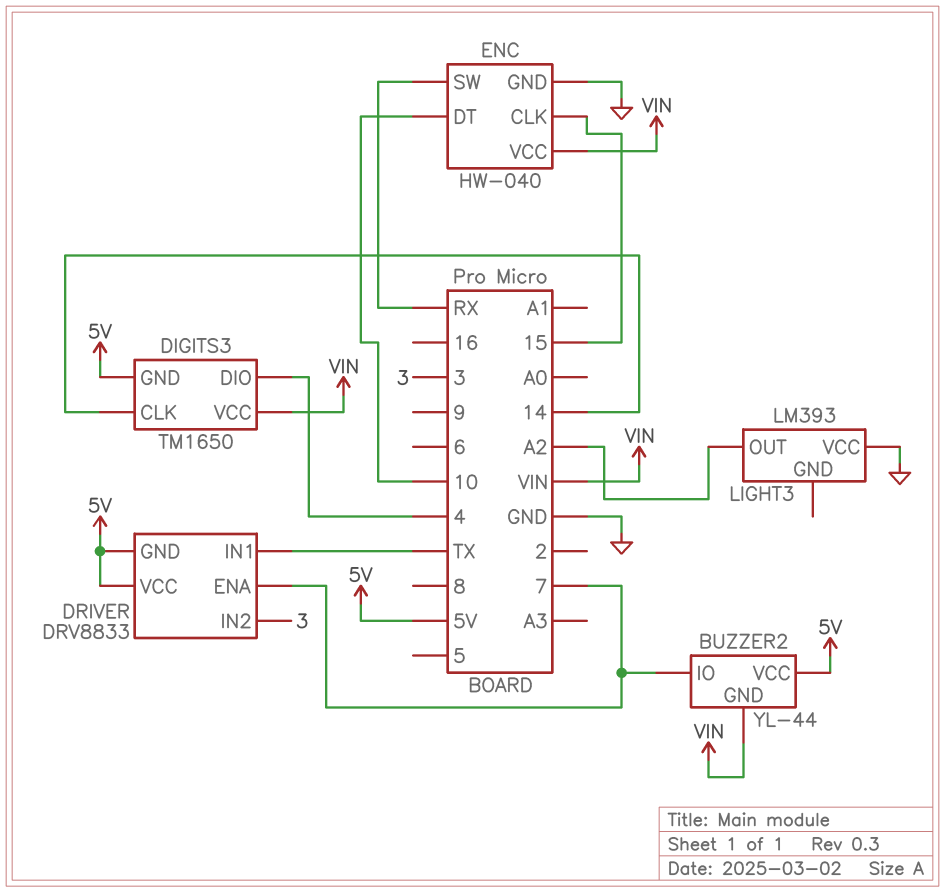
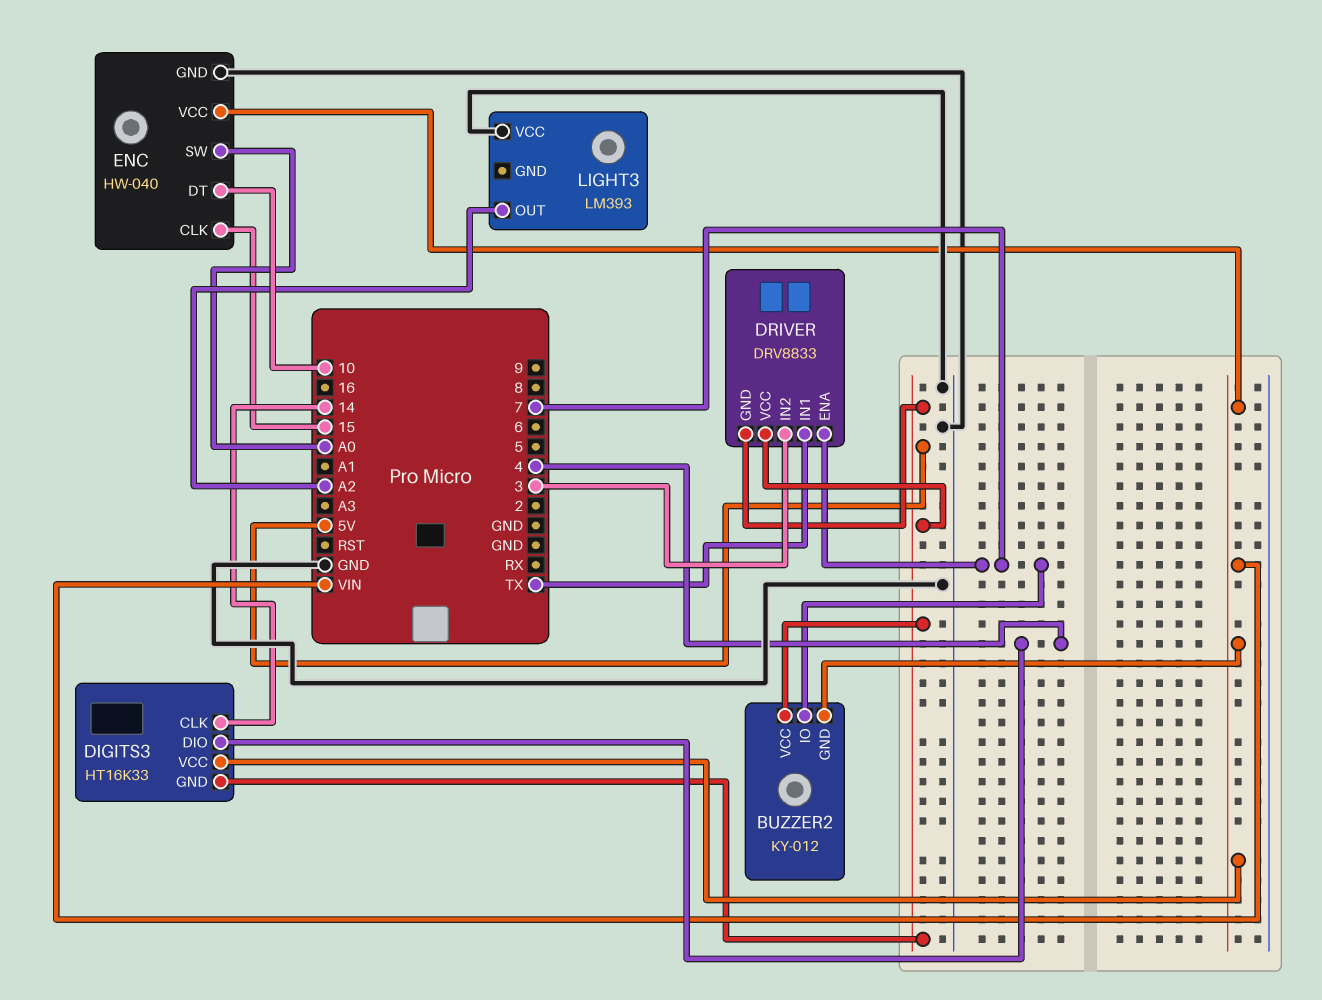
BUZZER2: YL-44 -> KY-012
DIGITS3: TM1650 -> HT16K33
ENC pin SW: RX -> A0

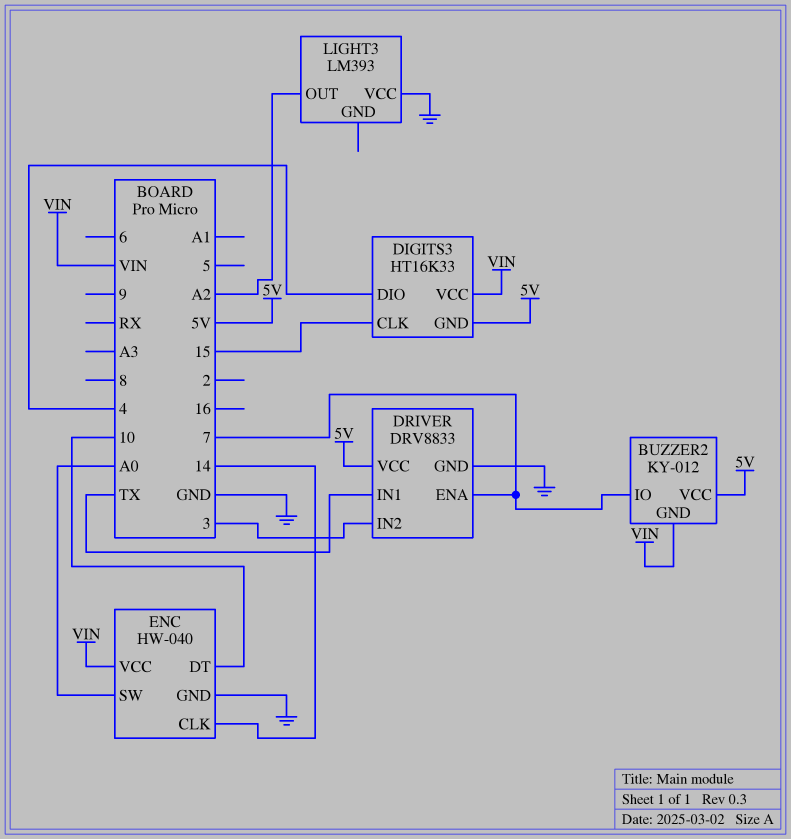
DIGITS3 pin CLK: 14 -> 15
DRIVER pin GND: 5V -> GND
ENC pin CLK: 15 -> 14

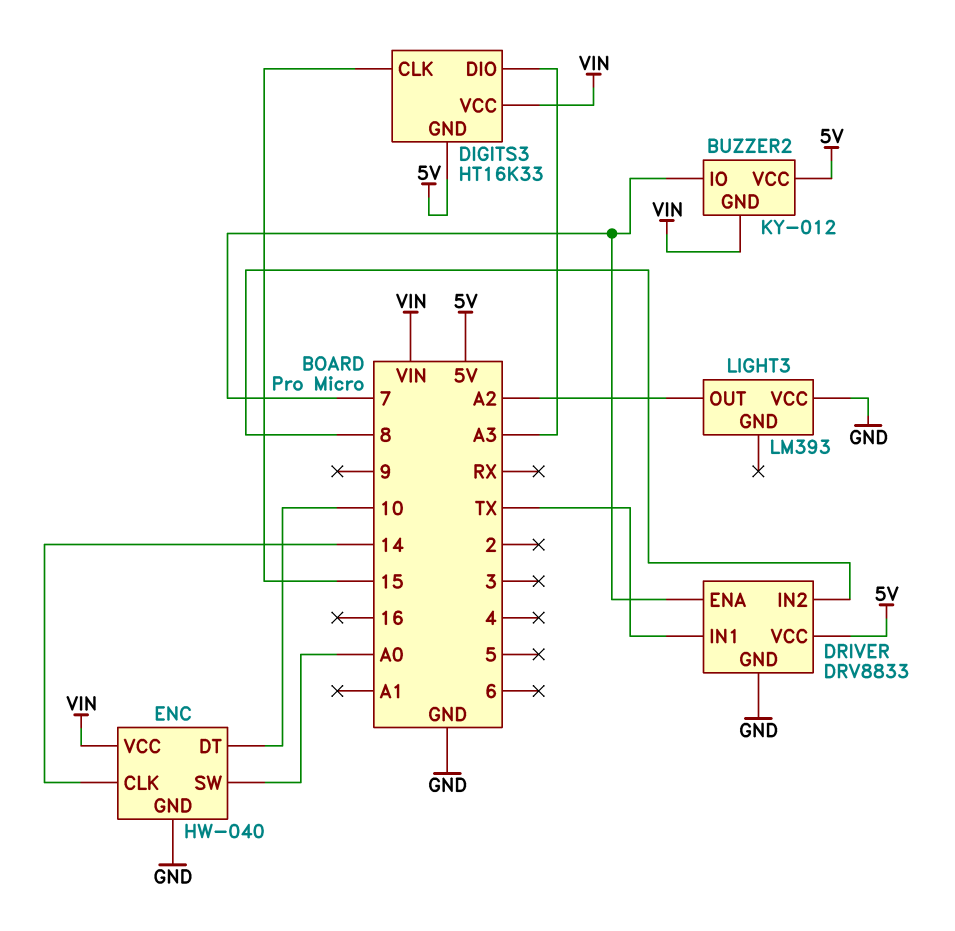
DIGITS3 pin DIO: 4 -> A3
DRIVER pin IN2: 3 -> 8

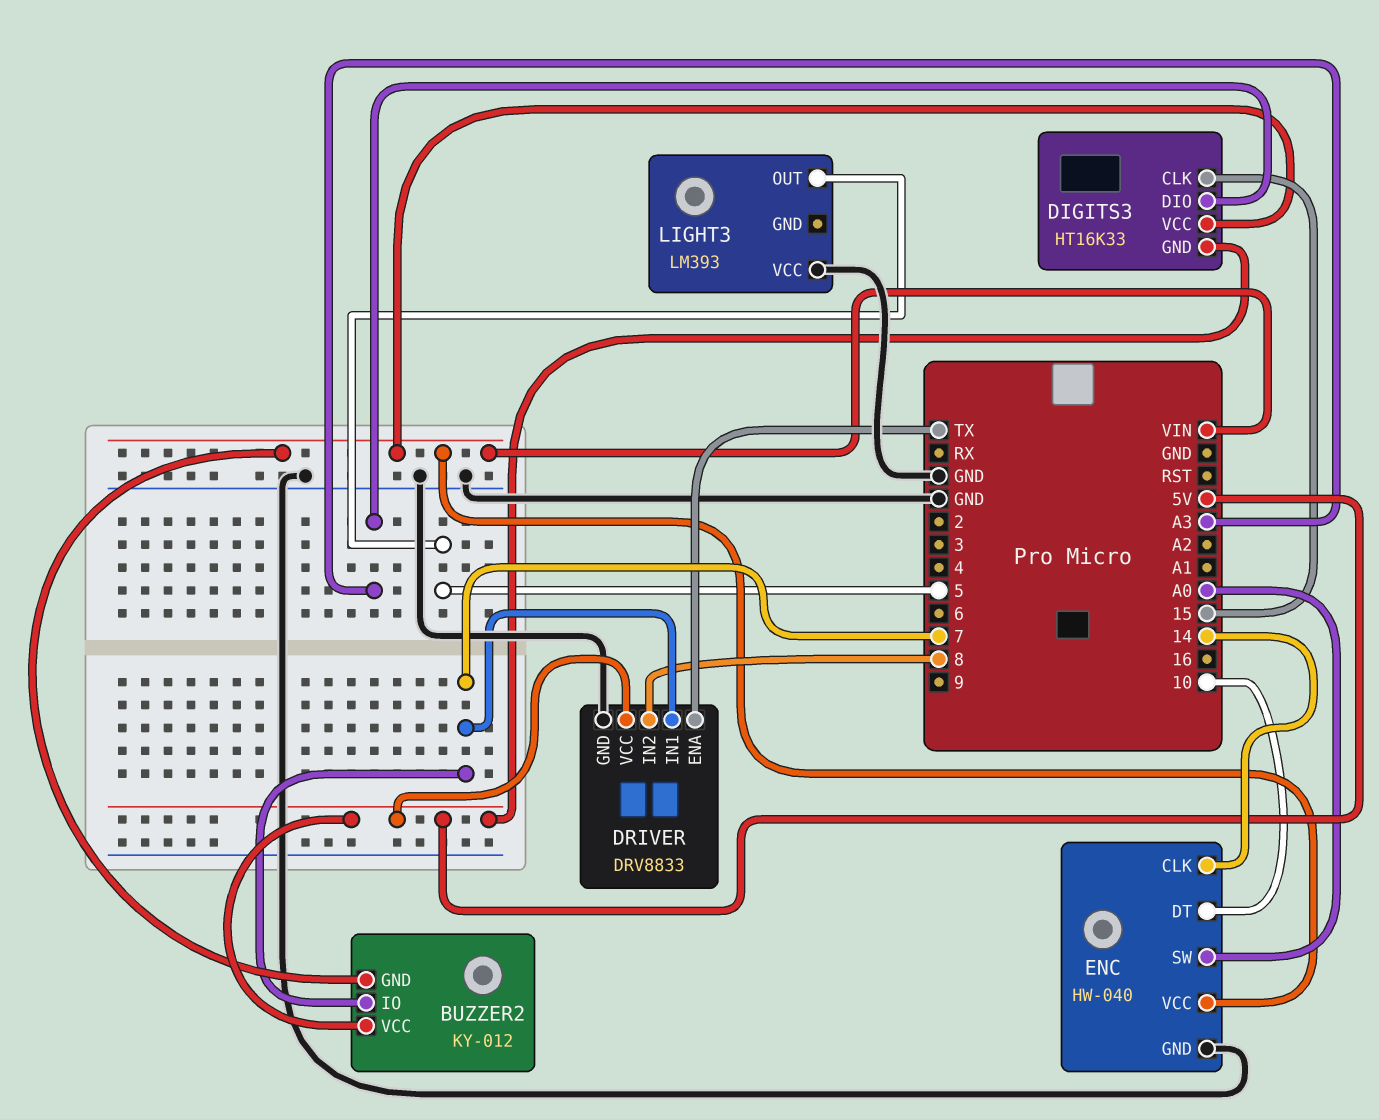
DRIVER pin ENA: 7 -> TX
DRIVER pin IN1: TX -> 7
LIGHT3 pin OUT: A2 -> 5

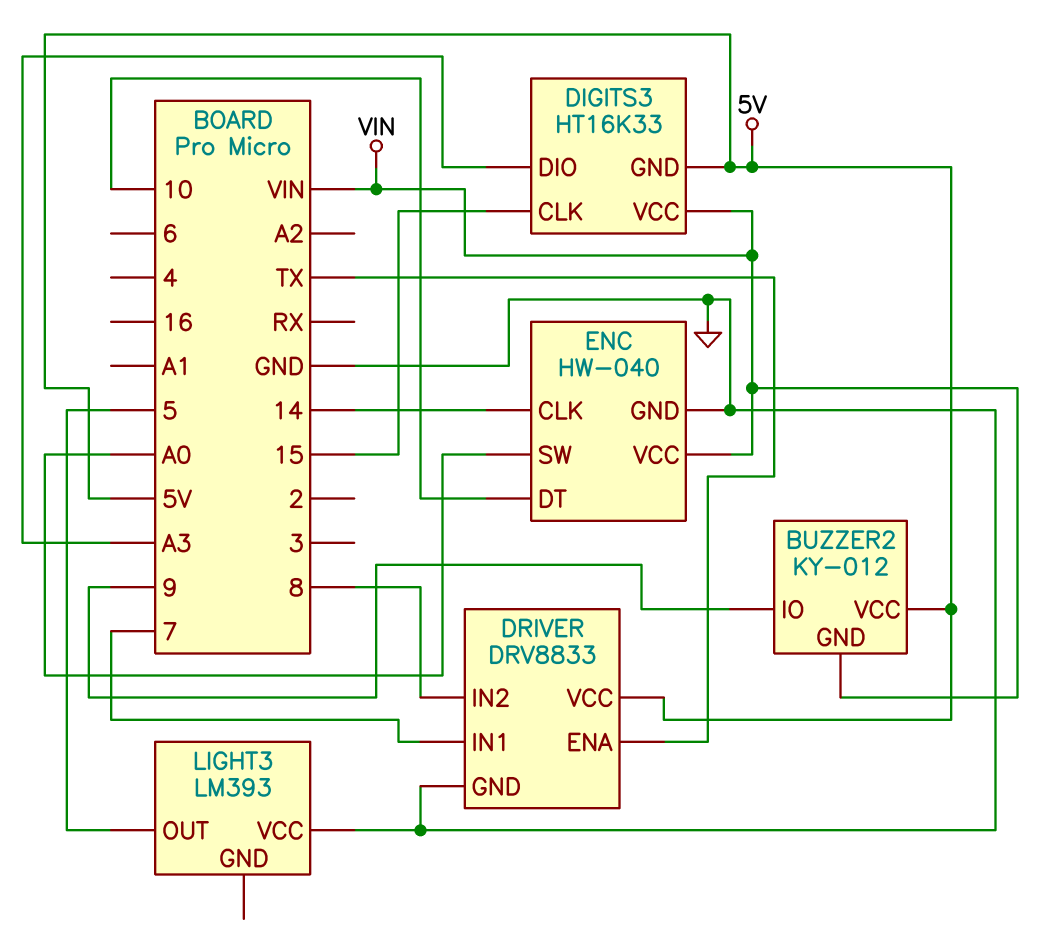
BUZZER2 pin IO: 7 -> 9

